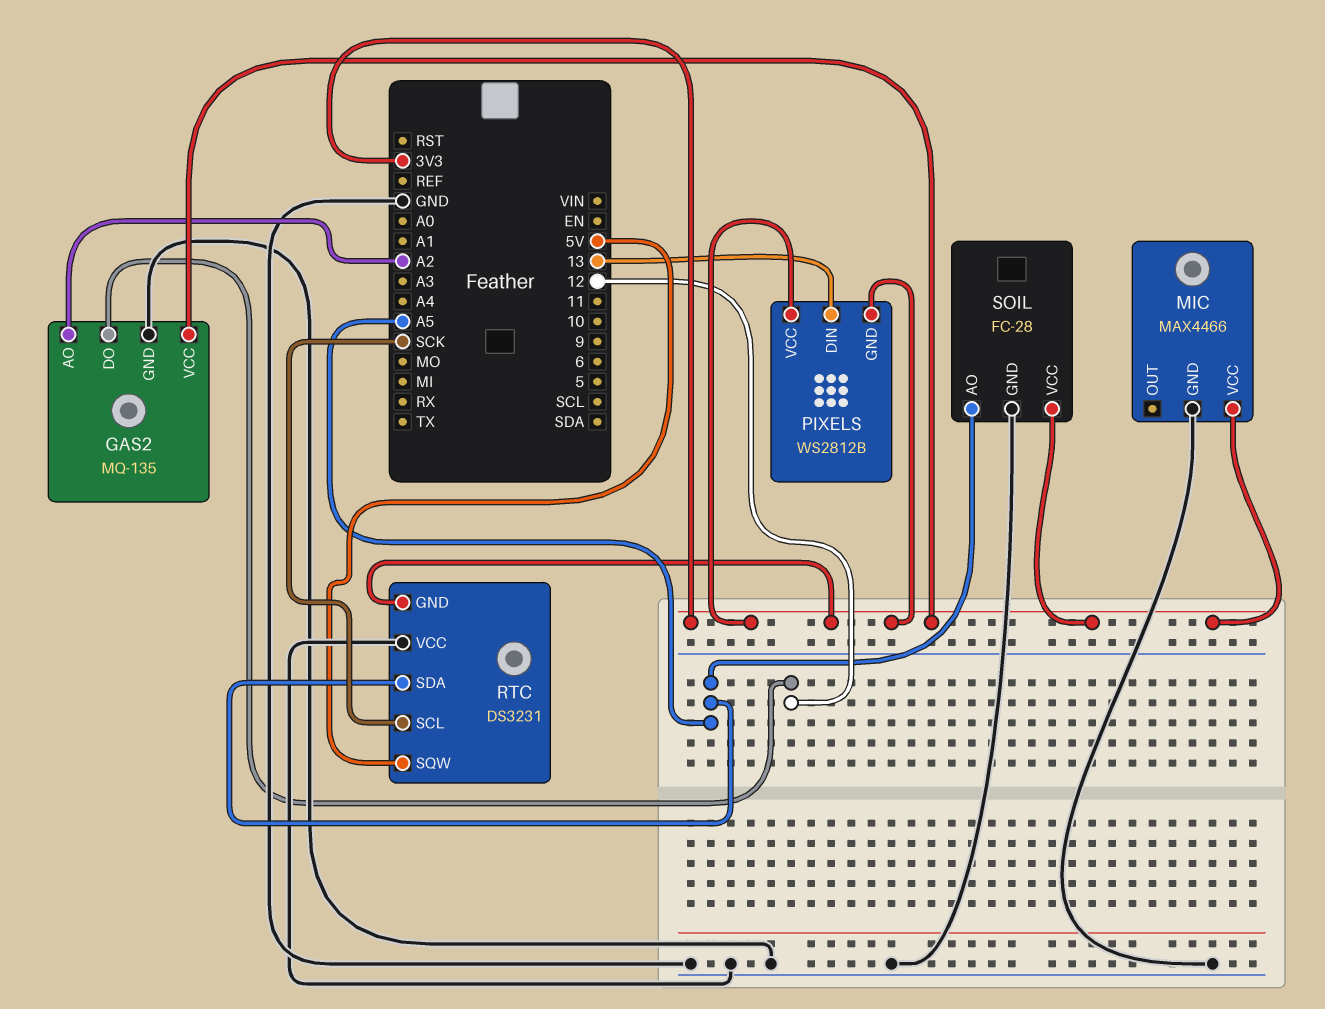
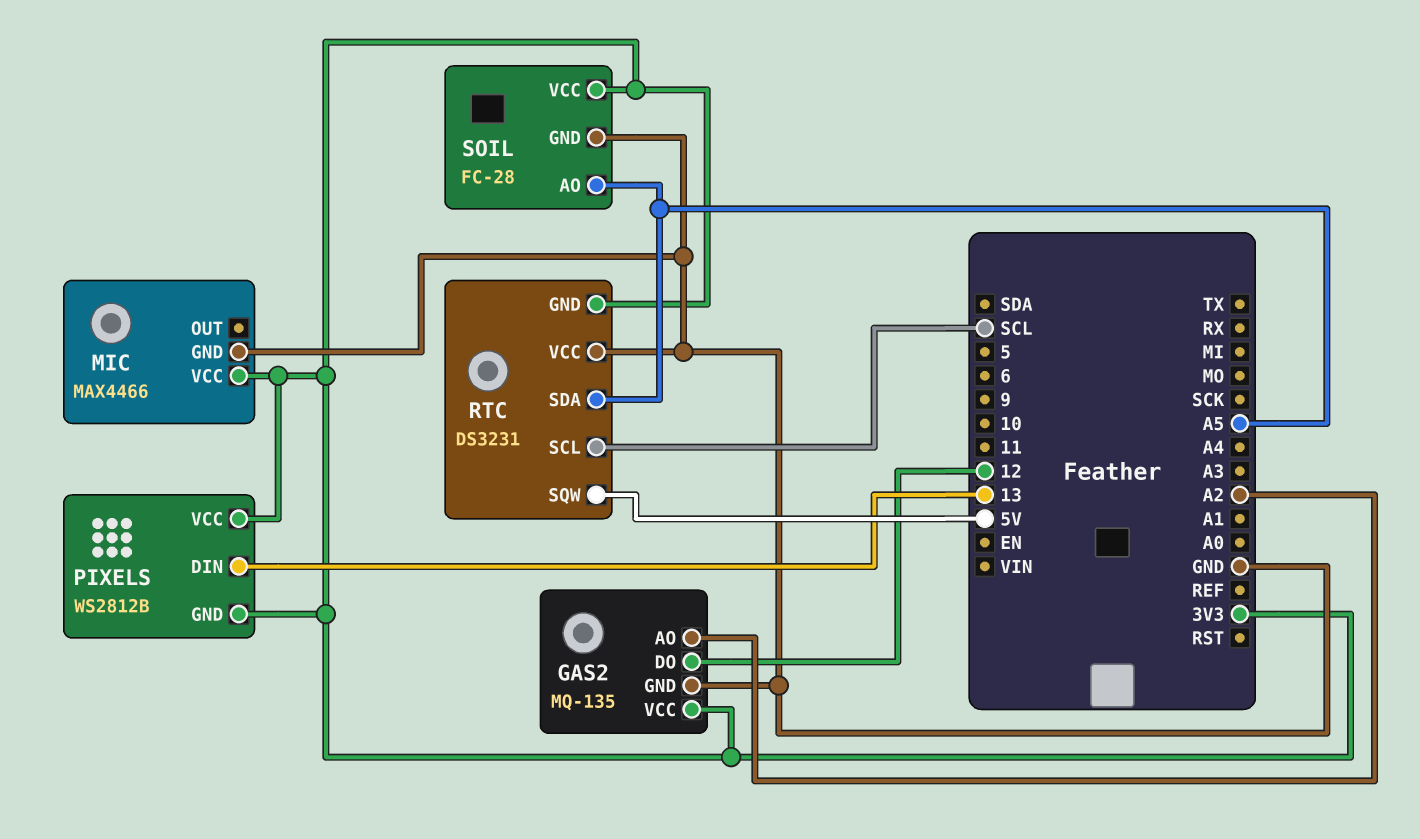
RTC pin SCL: SCK -> SCL

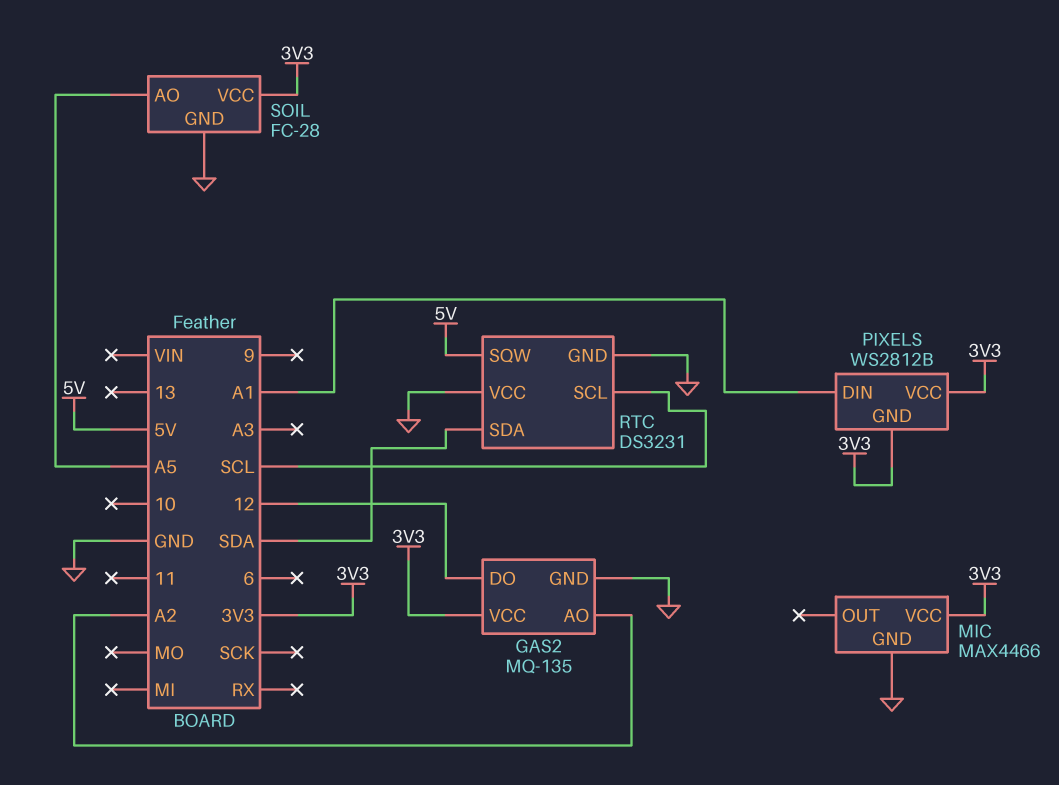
PIXELS pin DIN: 13 -> A1
RTC pin GND: 3V3 -> GND
RTC pin SDA: A5 -> SDA

